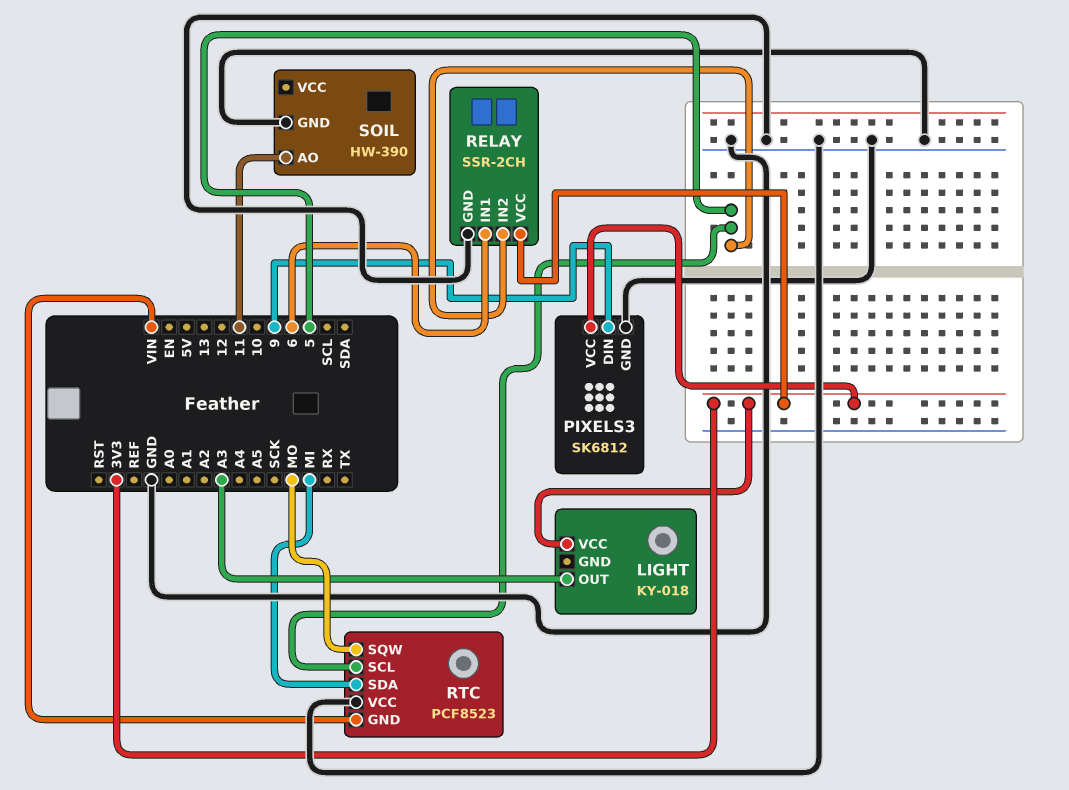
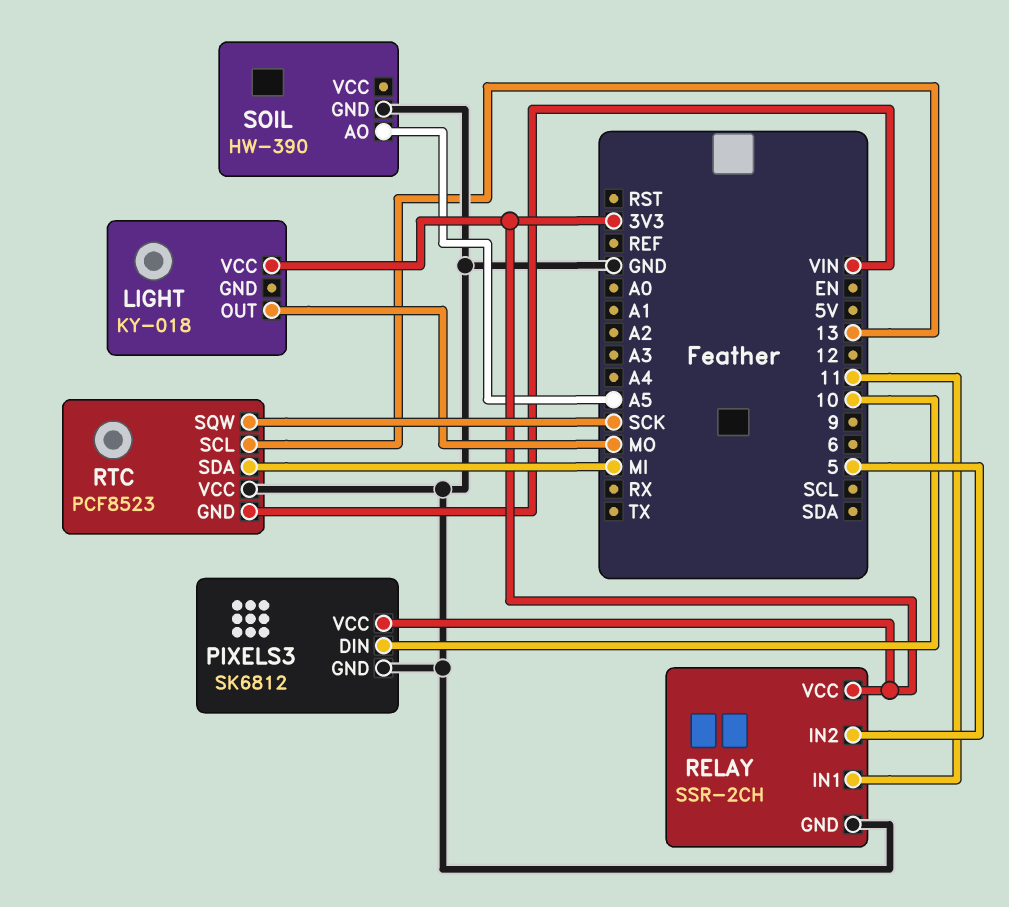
LIGHT pin OUT: A3 -> MO
PIXELS3 pin DIN: 9 -> 10
RELAY pin IN1: 6 -> 11
RTC pin SCL: 5 -> 13
RTC pin SQW: MO -> SCK
SOIL pin AO: 11 -> A5

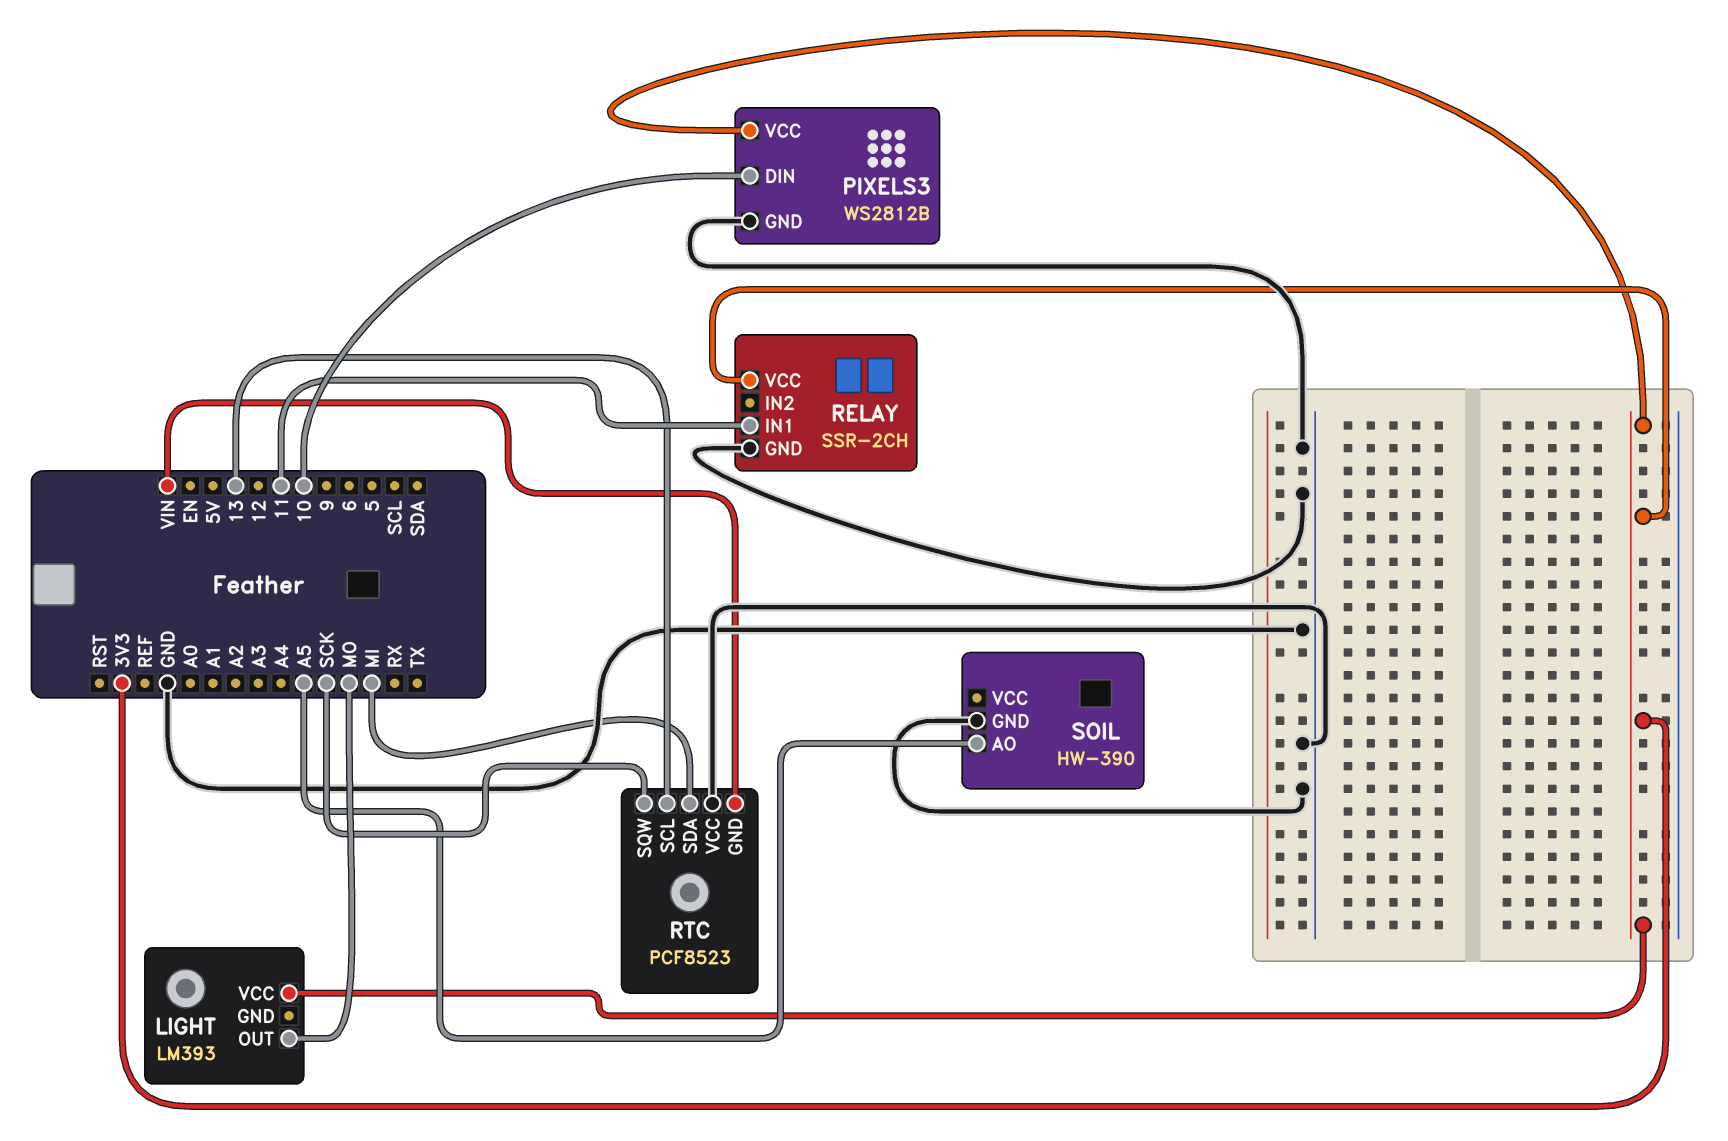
LIGHT: KY-018 -> LM393
PIXELS3: SK6812 -> WS2812B
RELAY pin IN2: 5 -> none

